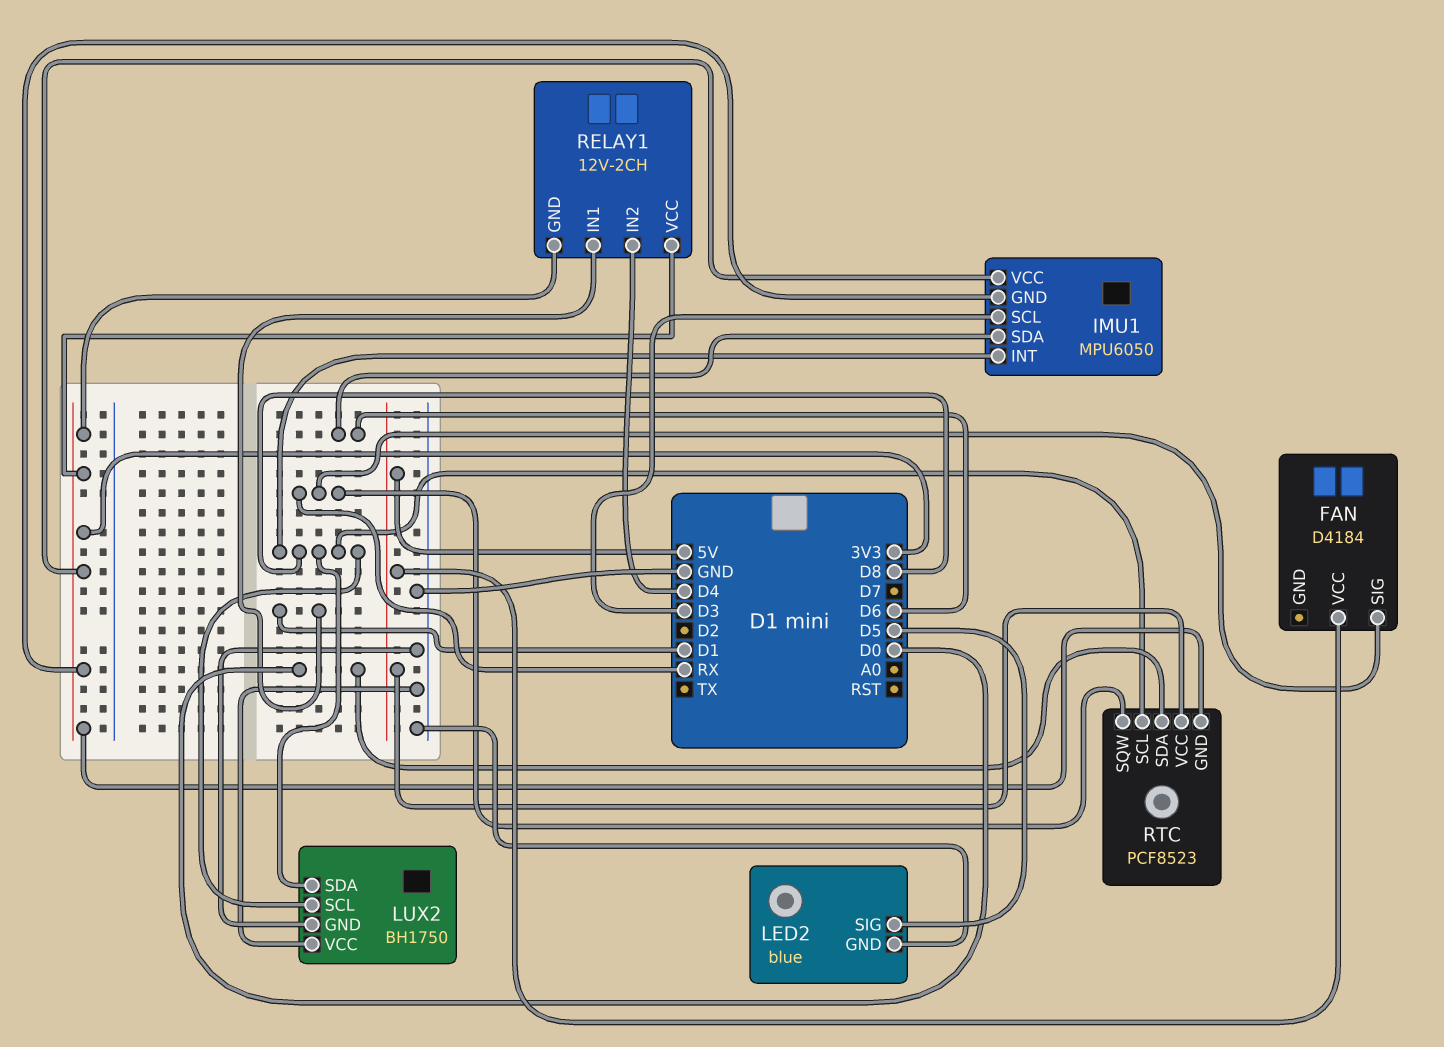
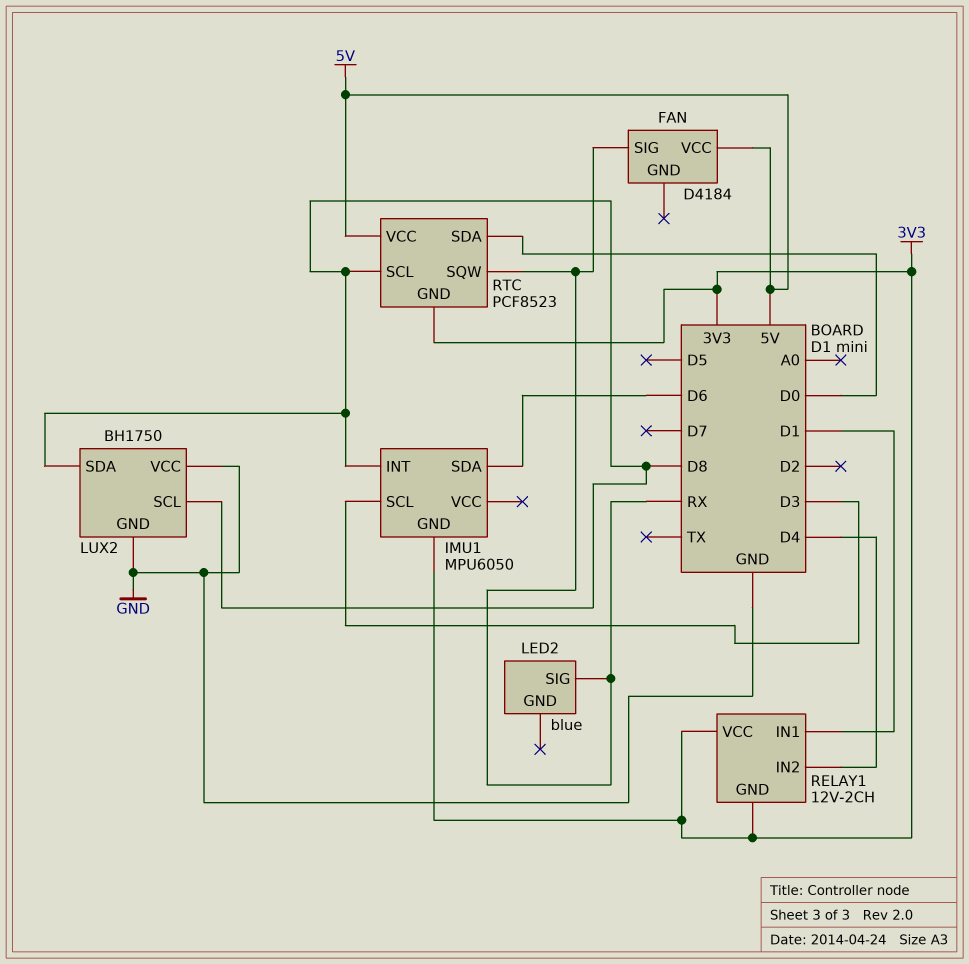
IMU1 pin VCC: 3V3 -> none
LED2 pin GND: GND -> none
LED2 pin SIG: D5 -> RX

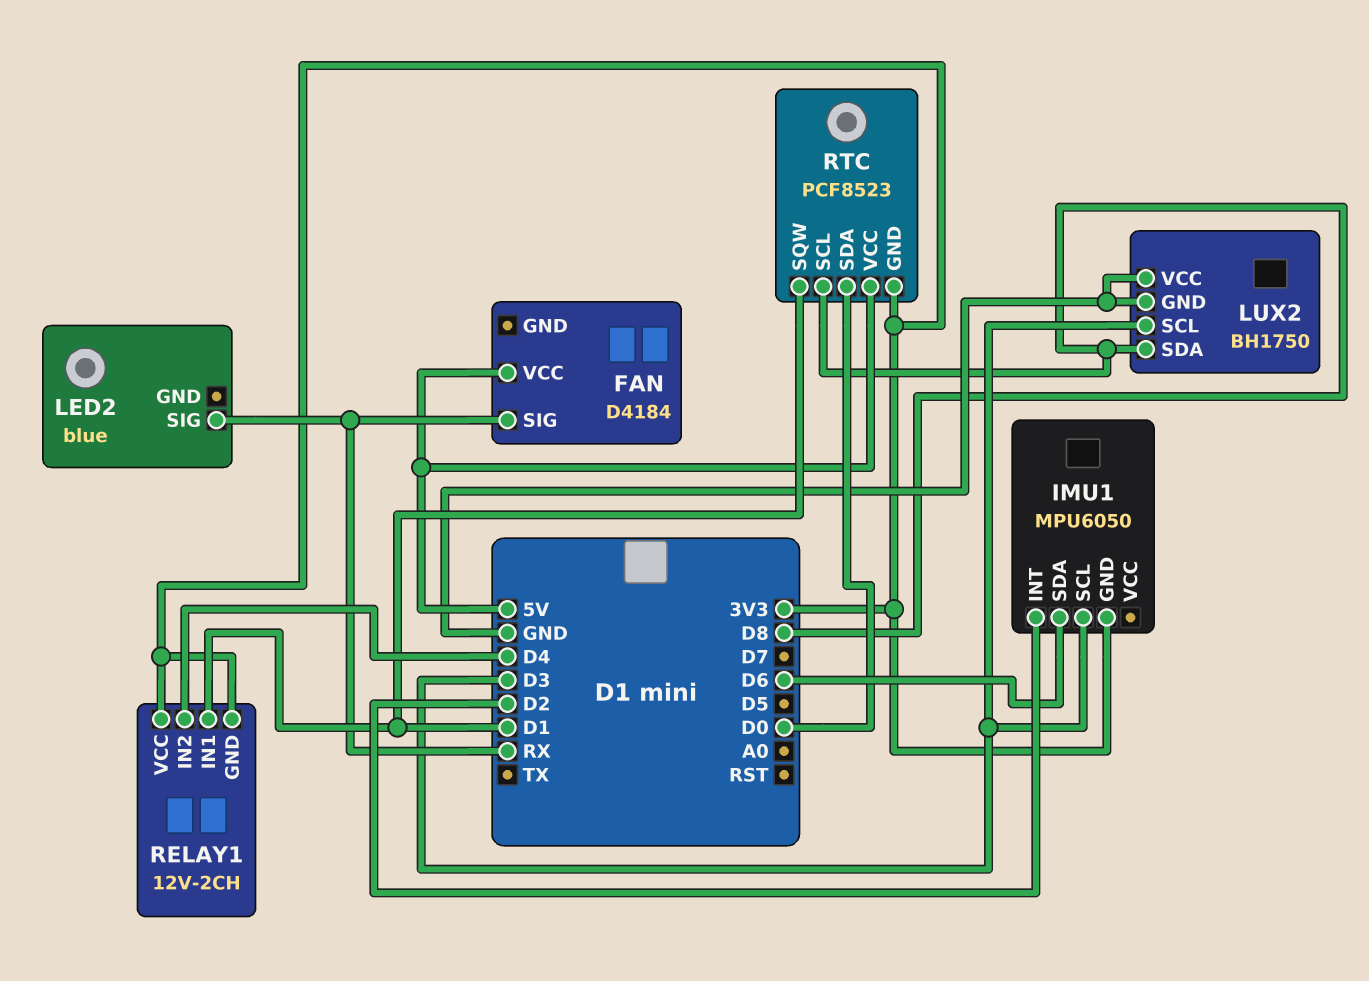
IMU1 pin INT: D8 -> D2
LUX2 pin SCL: D8 -> D3
RTC pin SQW: RX -> D1

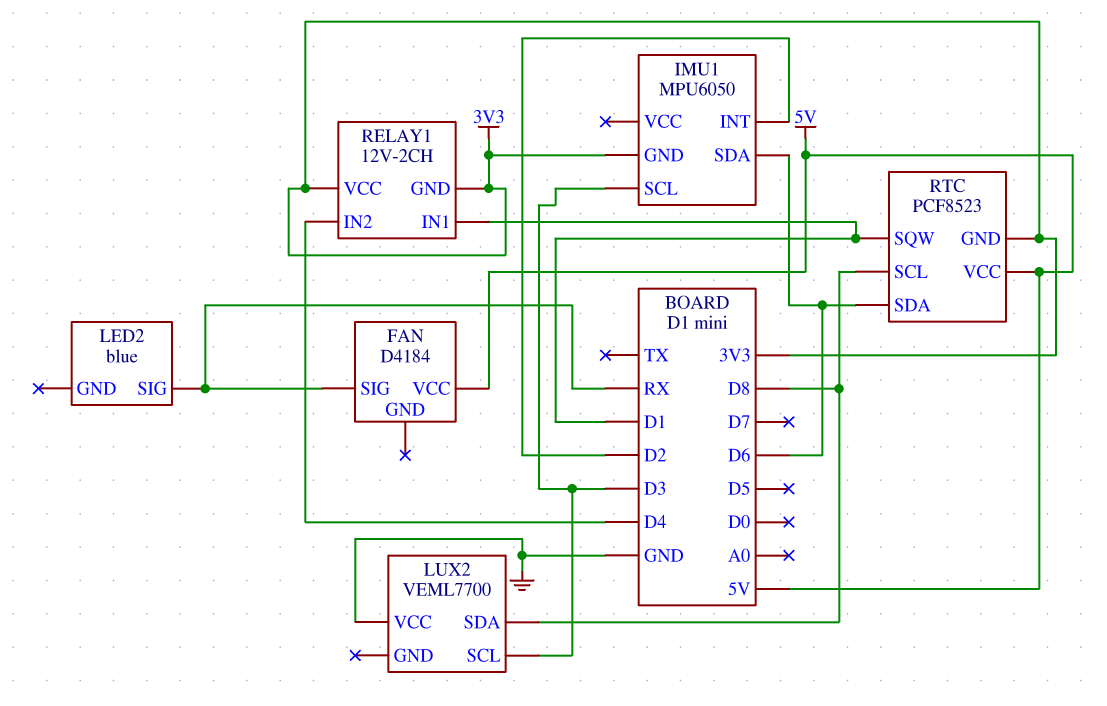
LUX2: BH1750 -> VEML7700
LUX2 pin GND: GND -> none
RTC pin SDA: D0 -> D6

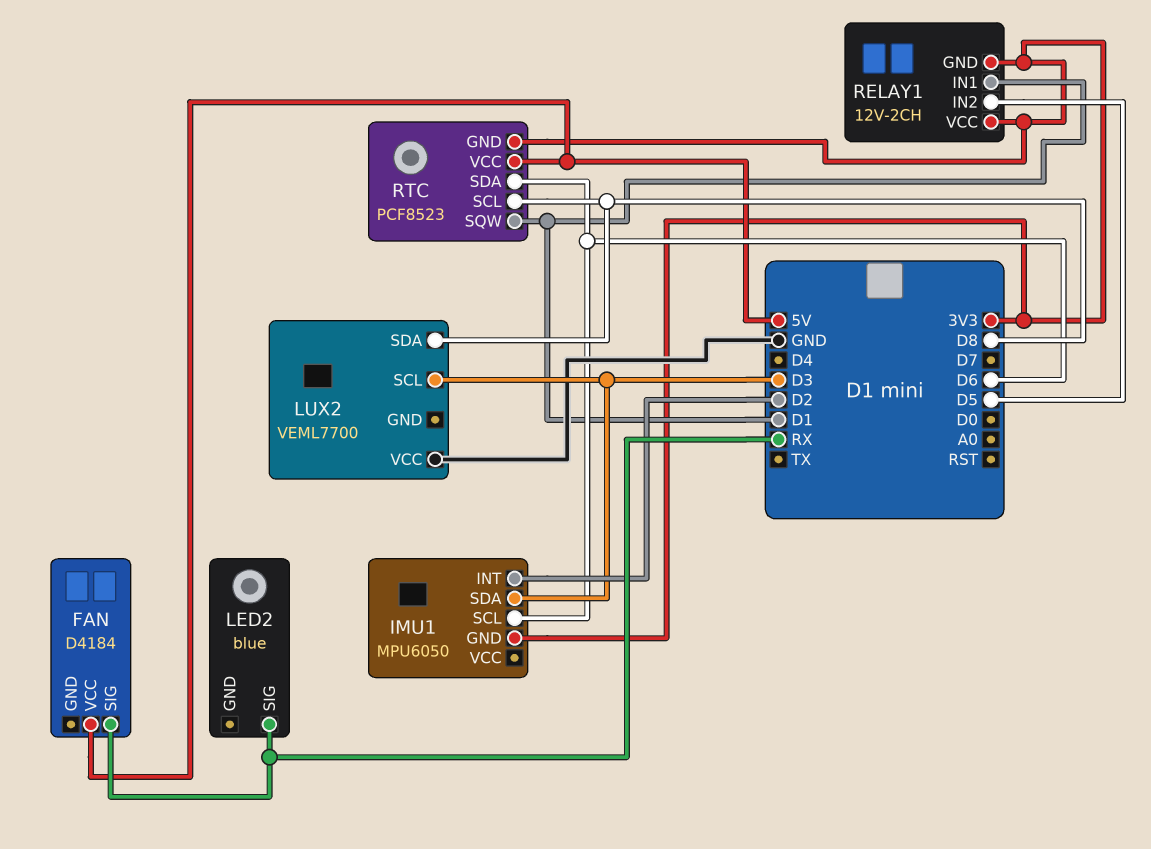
IMU1 pin SCL: D3 -> D6
IMU1 pin SDA: D6 -> D3
RELAY1 pin IN2: D4 -> D5

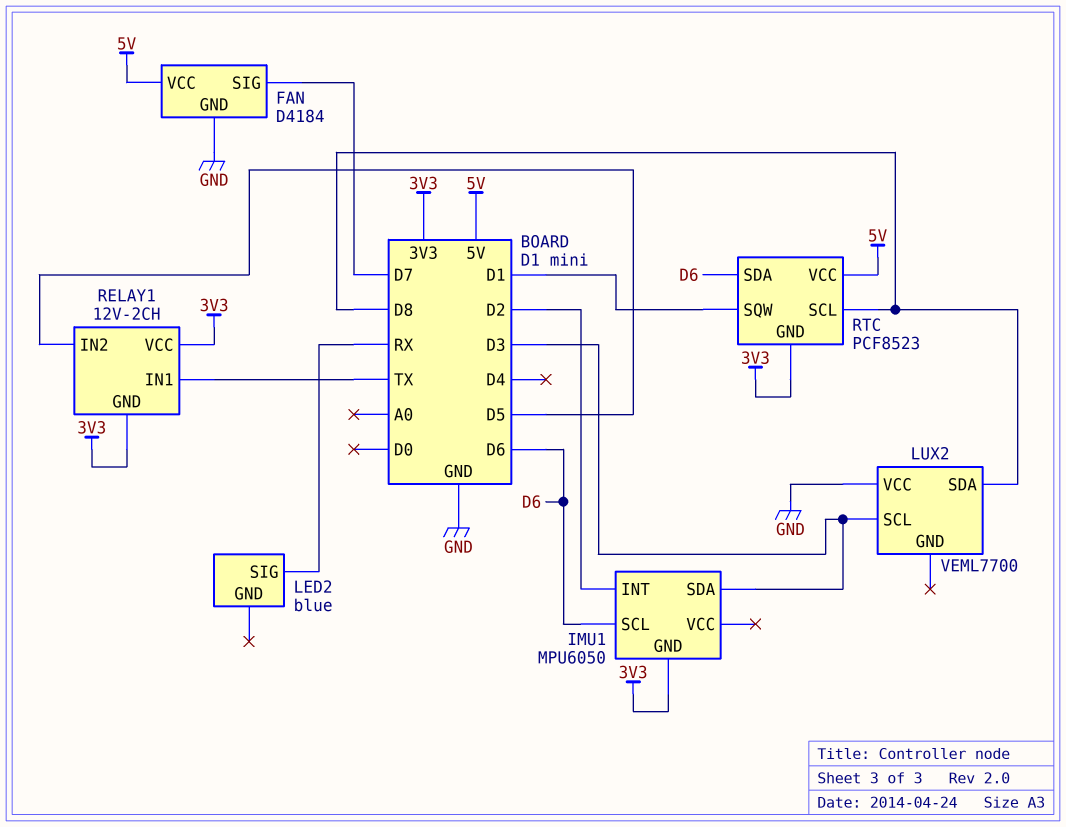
FAN pin GND: none -> GND
FAN pin SIG: RX -> D7
RELAY1 pin IN1: D1 -> TX

